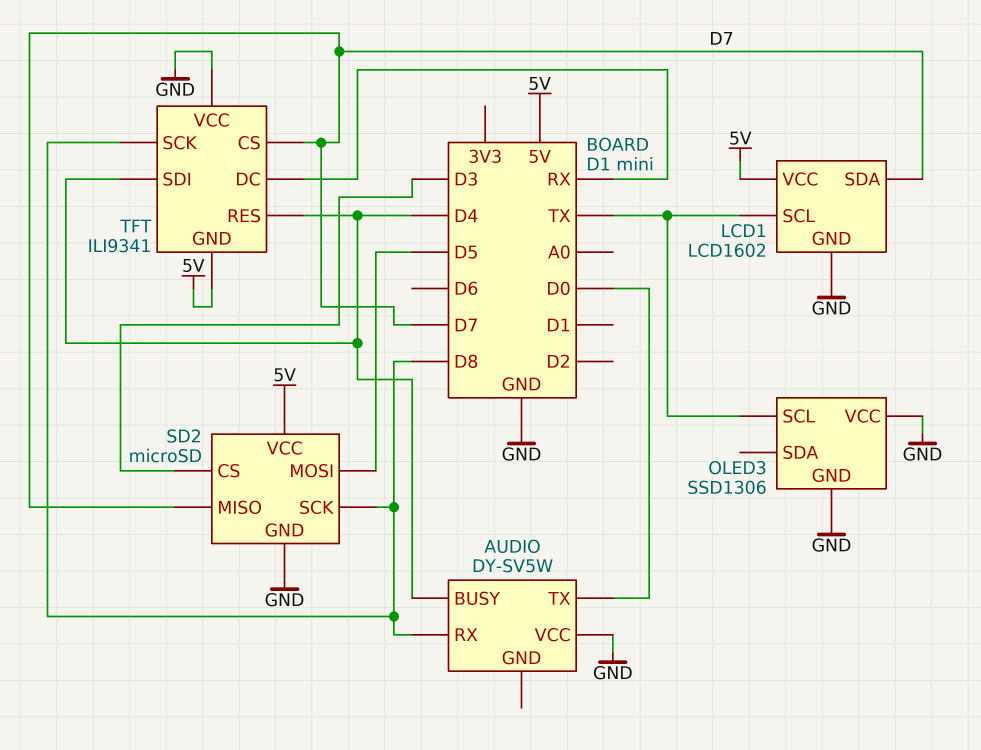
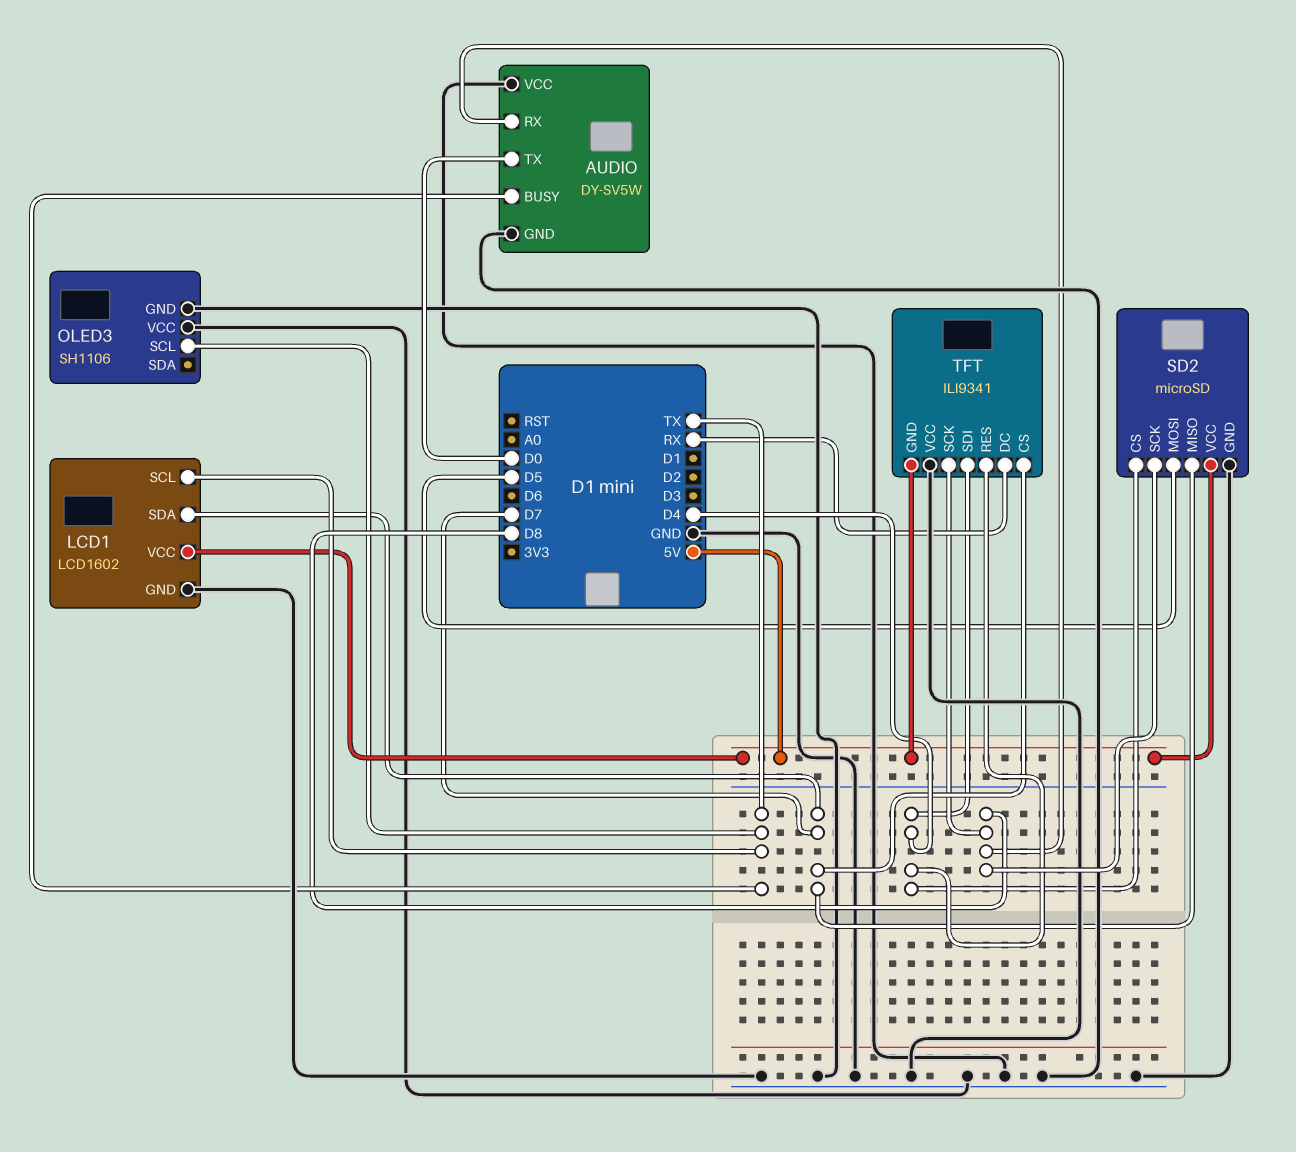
AUDIO pin BUSY: D4 -> TX
AUDIO pin GND: none -> GND
OLED3: SSD1306 -> SH1106
SD2 pin CS: D3 -> D4

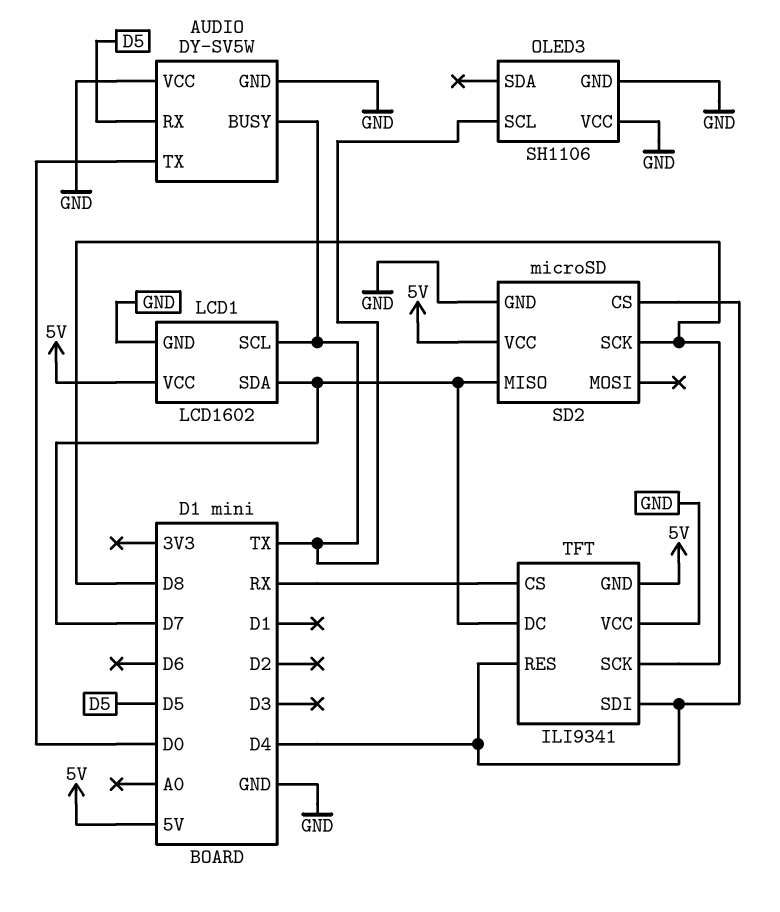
AUDIO pin RX: D8 -> D5
SD2 pin MOSI: D5 -> none
TFT pin CS: D7 -> RX
TFT pin DC: RX -> D7

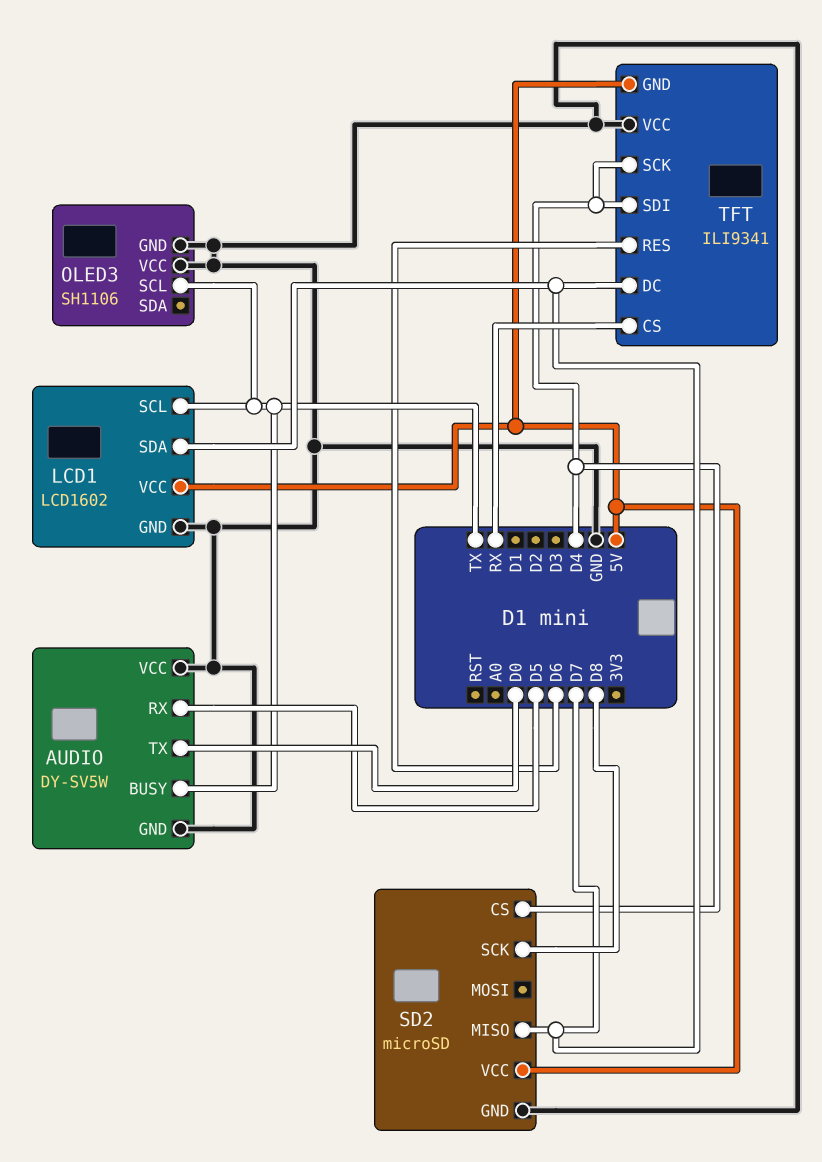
TFT pin RES: D4 -> D6
TFT pin SCK: D8 -> D4

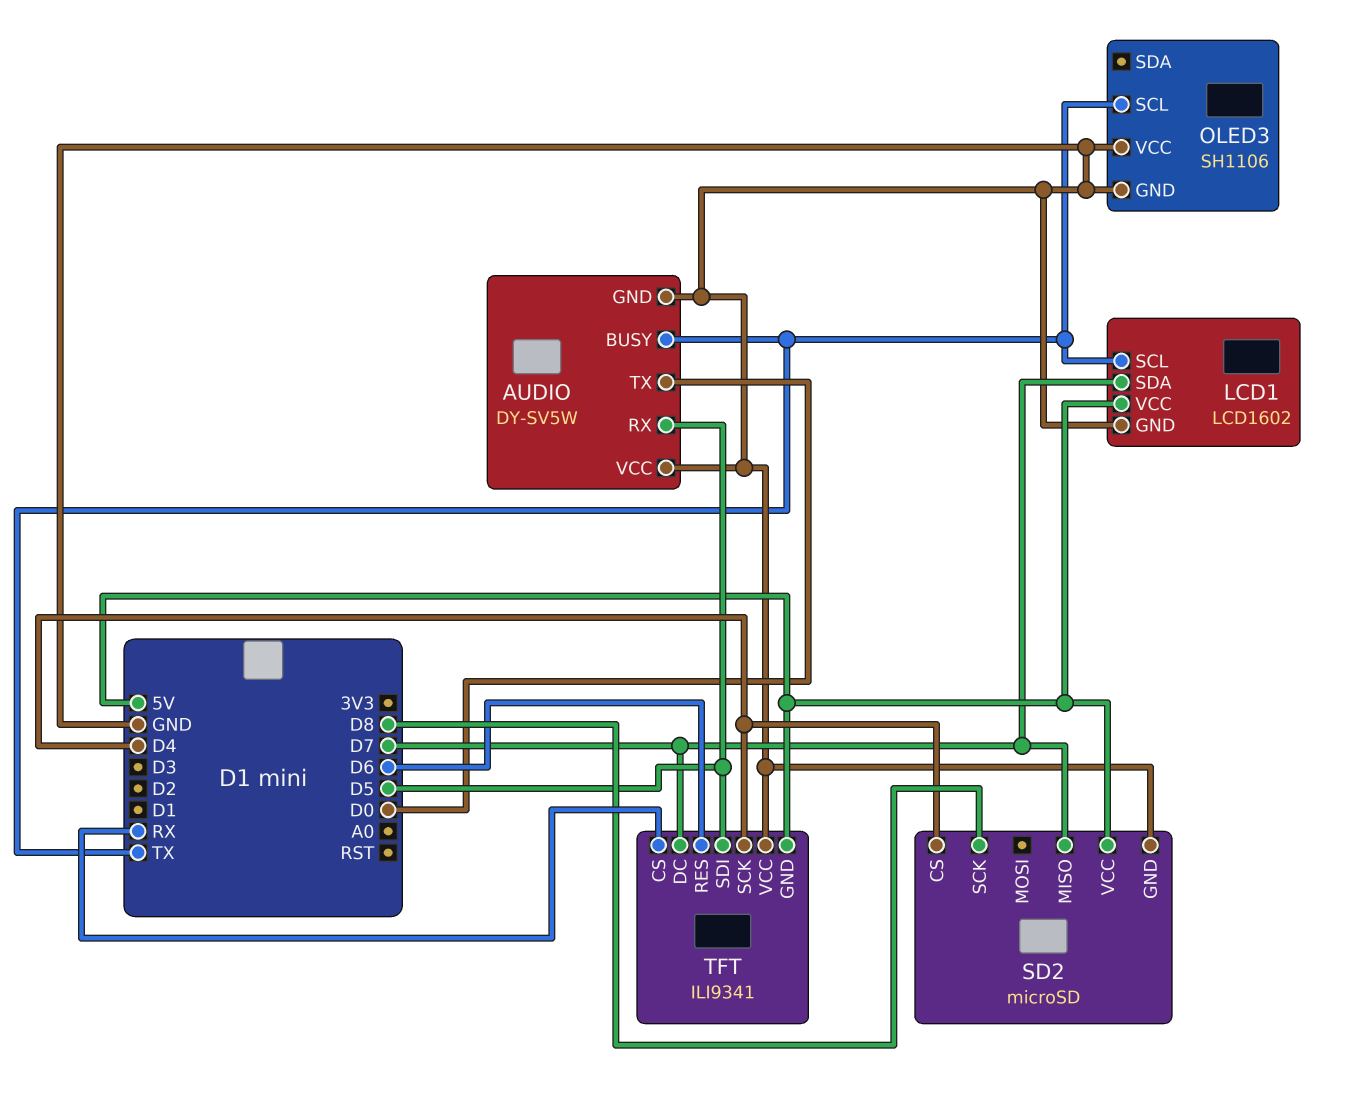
TFT pin SDI: D4 -> D5

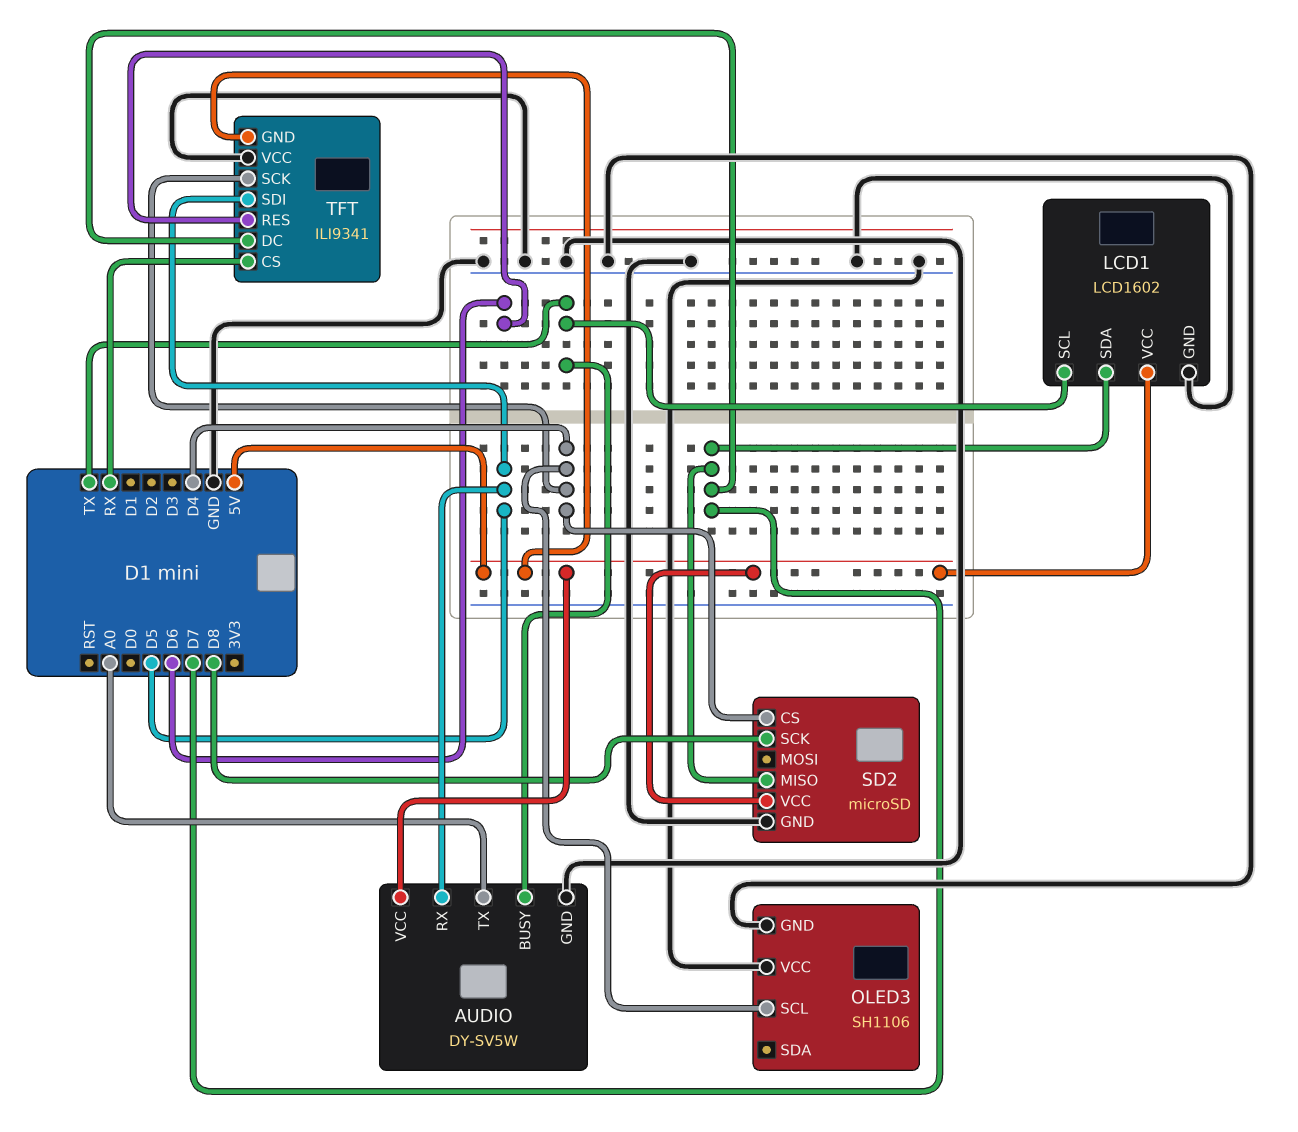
AUDIO pin TX: D0 -> A0
AUDIO pin VCC: GND -> 5V
OLED3 pin SCL: TX -> D4

